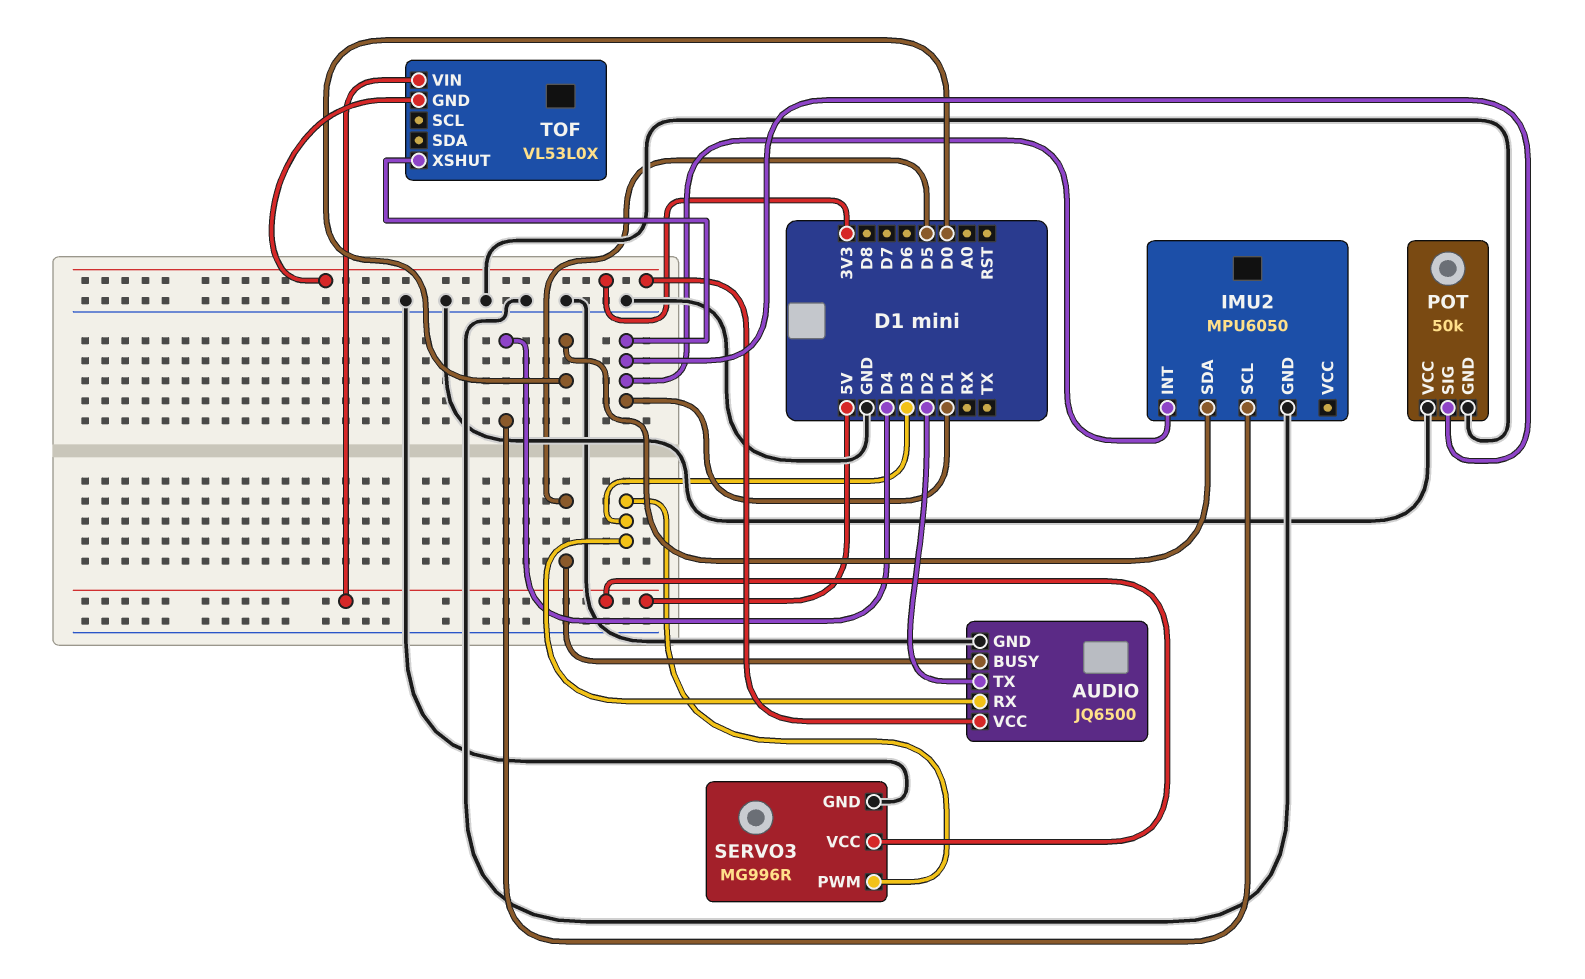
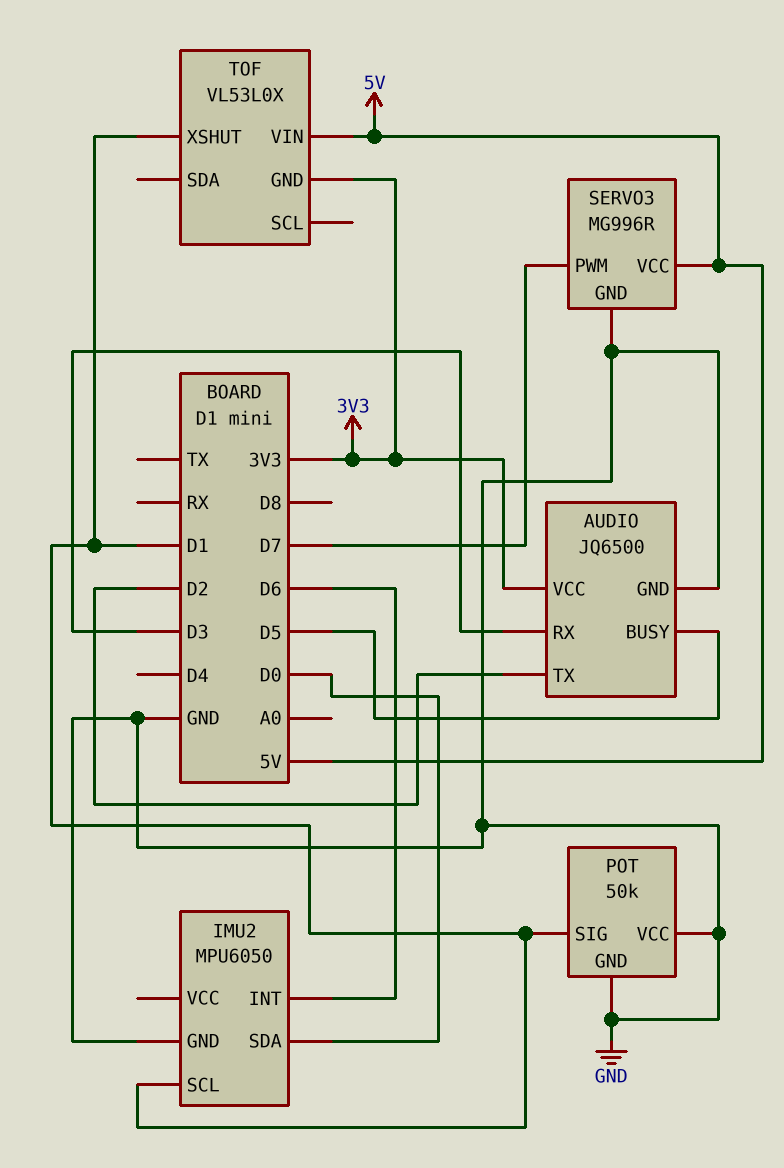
IMU2 pin INT: D1 -> D6
IMU2 pin SCL: D4 -> D1
SERVO3 pin PWM: D3 -> D7

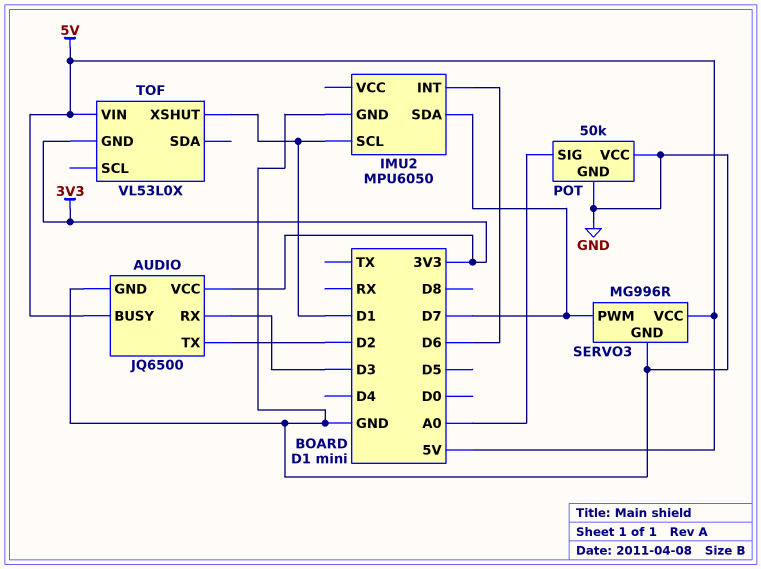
AUDIO pin BUSY: D5 -> 5V
IMU2 pin SDA: D0 -> D7
POT pin SIG: D1 -> A0

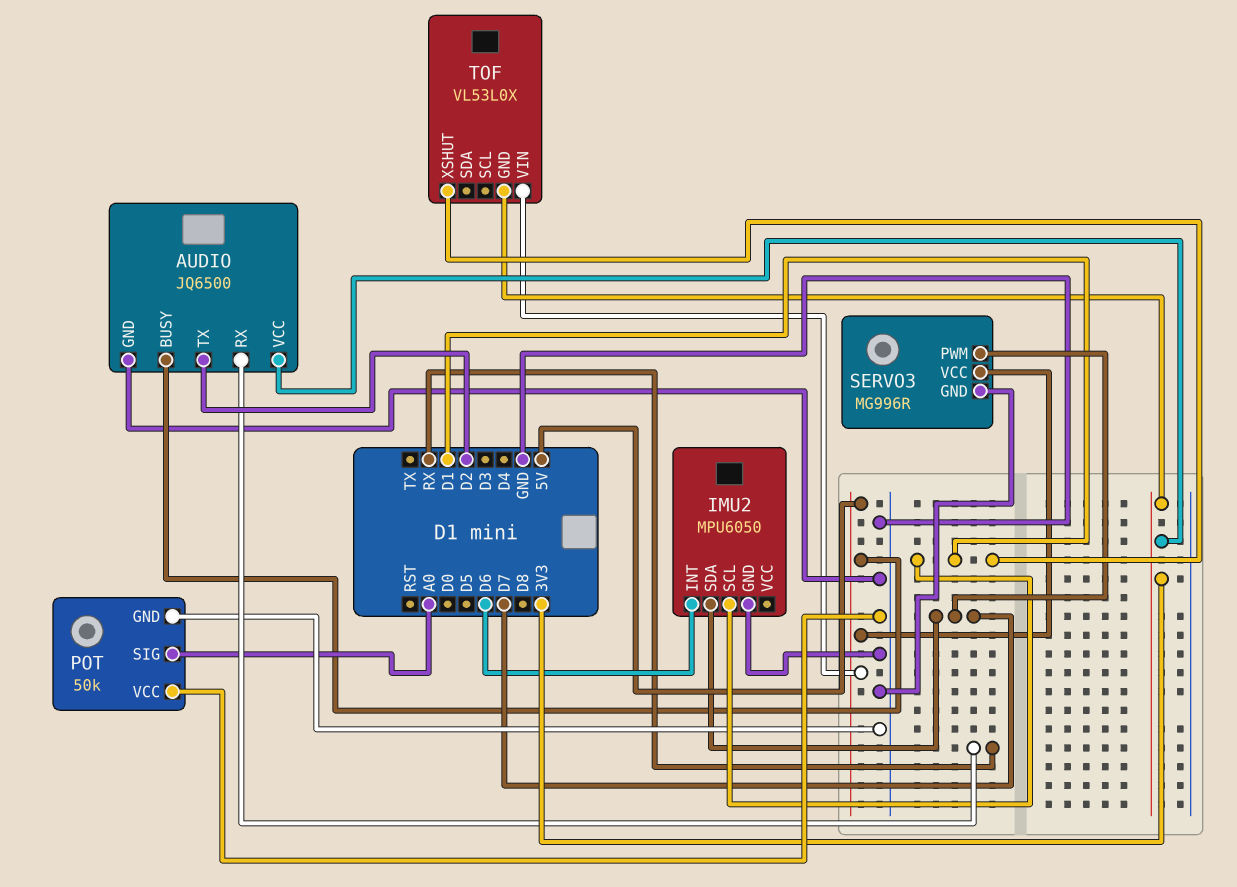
AUDIO pin RX: D3 -> RX

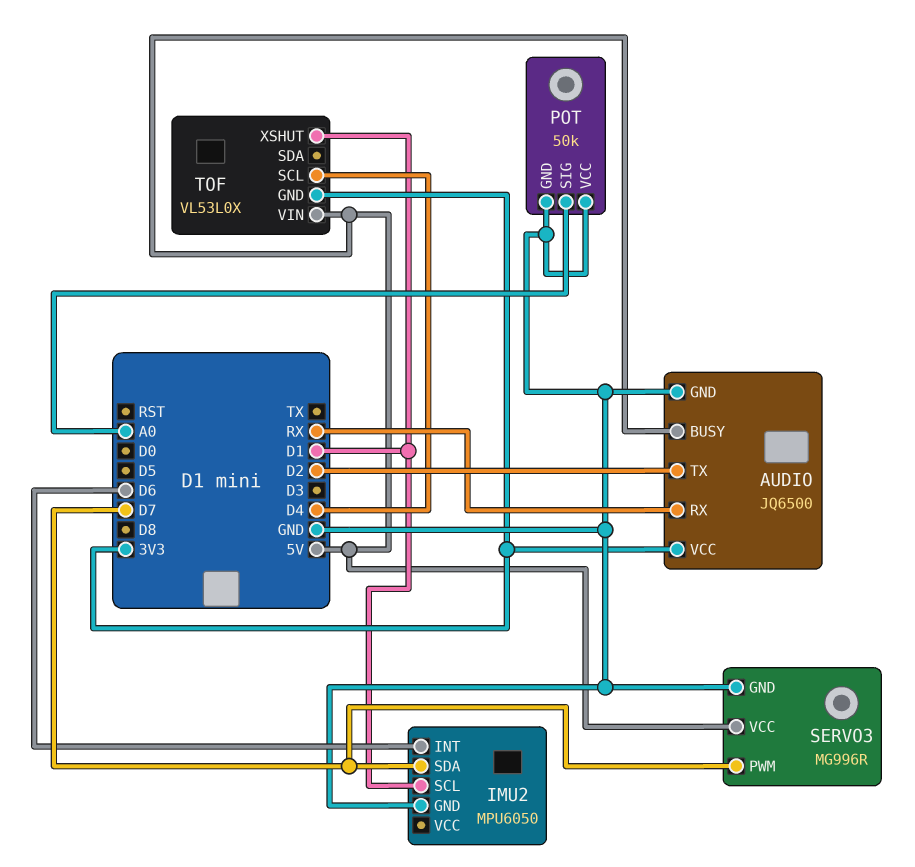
TOF pin SCL: none -> D4

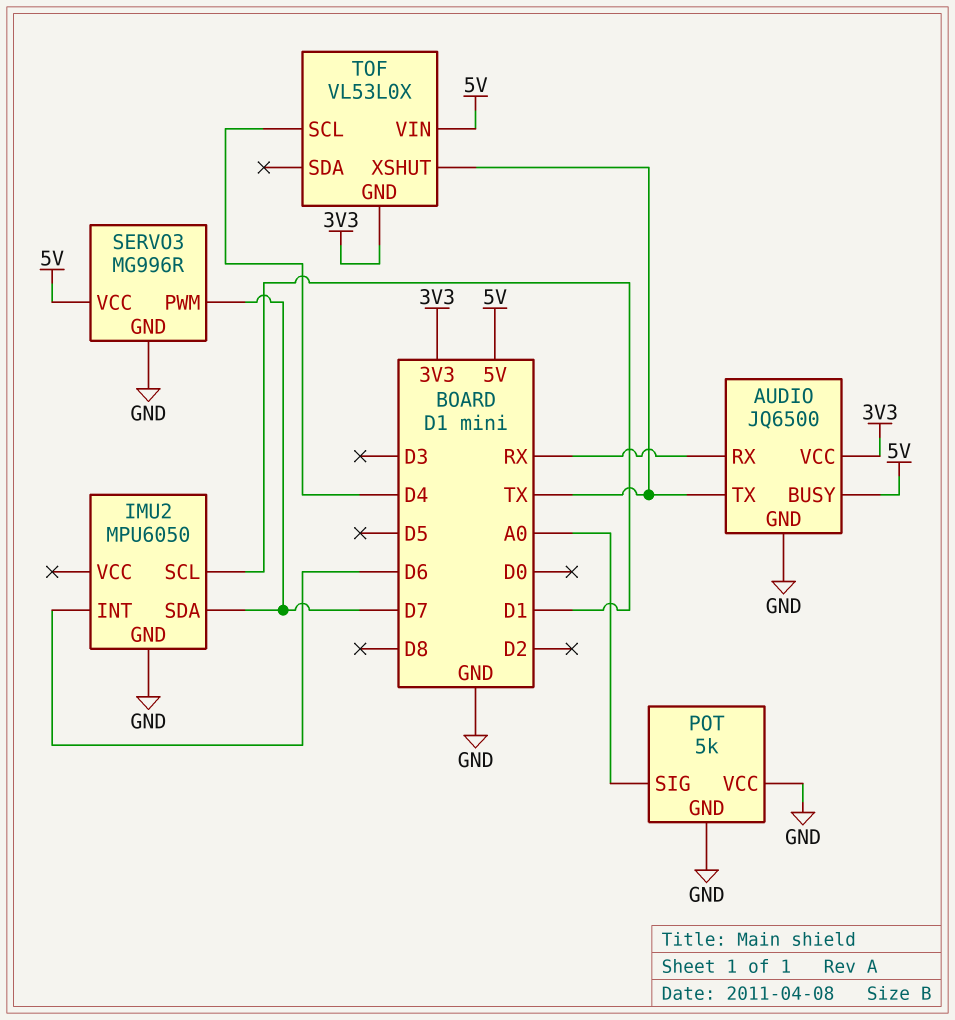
AUDIO pin TX: D2 -> TX
POT: 50k -> 5k
TOF pin XSHUT: D1 -> TX

